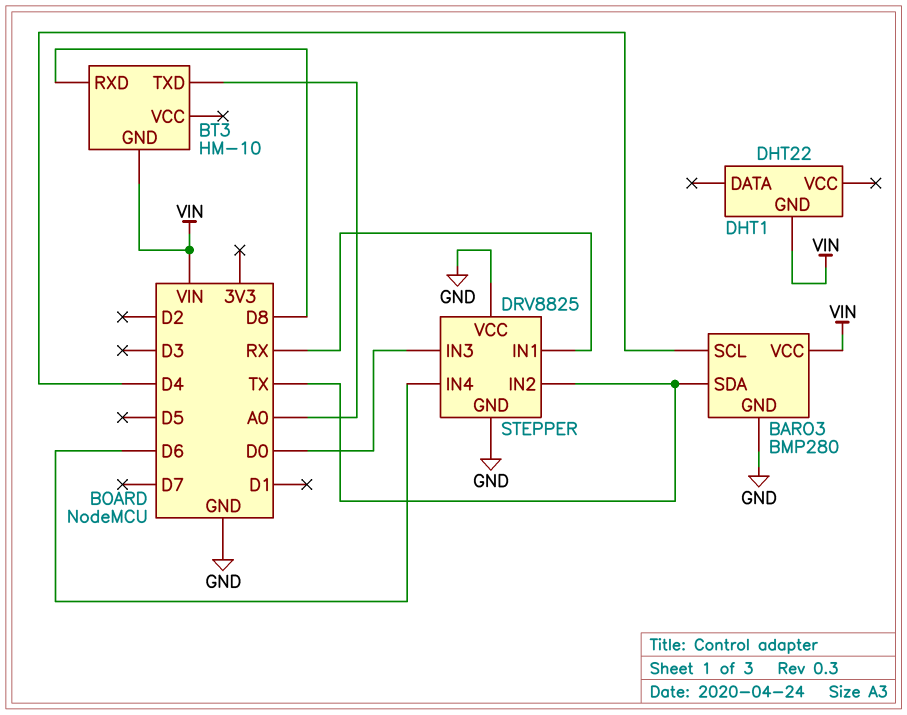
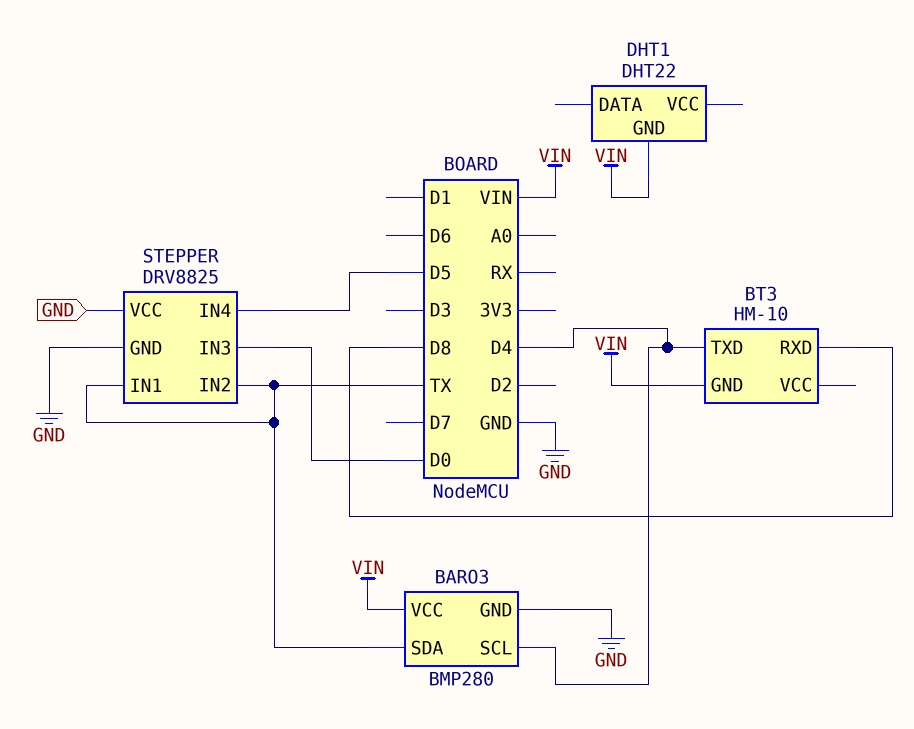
BT3 pin TXD: A0 -> D4
STEPPER pin IN1: RX -> TX
STEPPER pin IN4: D6 -> D5

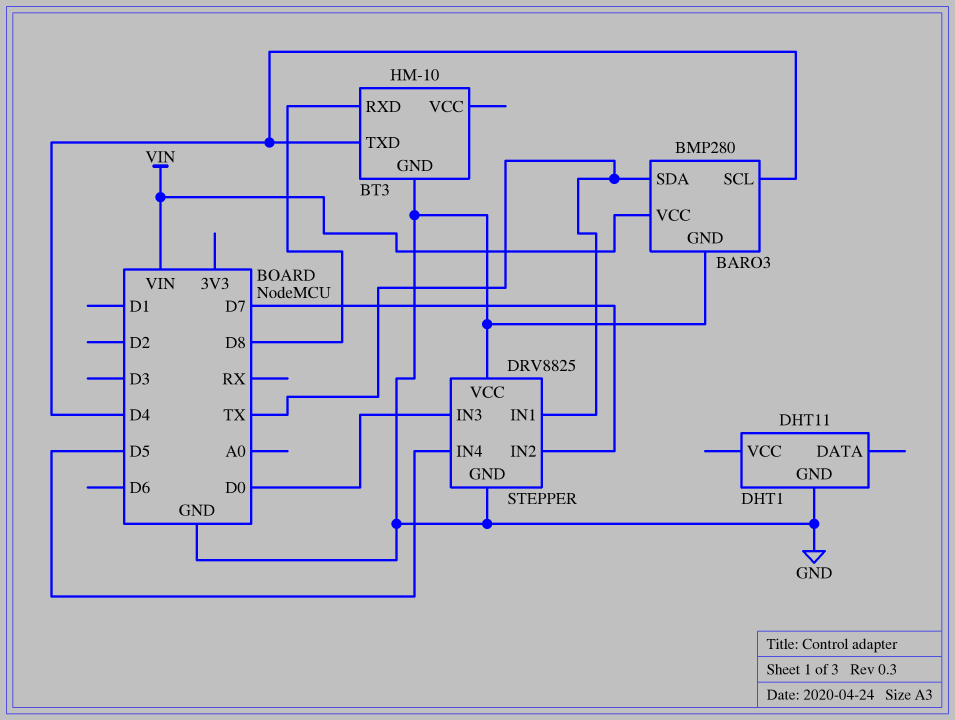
BT3 pin GND: VIN -> GND
DHT1: DHT22 -> DHT11
DHT1 pin GND: VIN -> GND
STEPPER pin IN2: TX -> D7

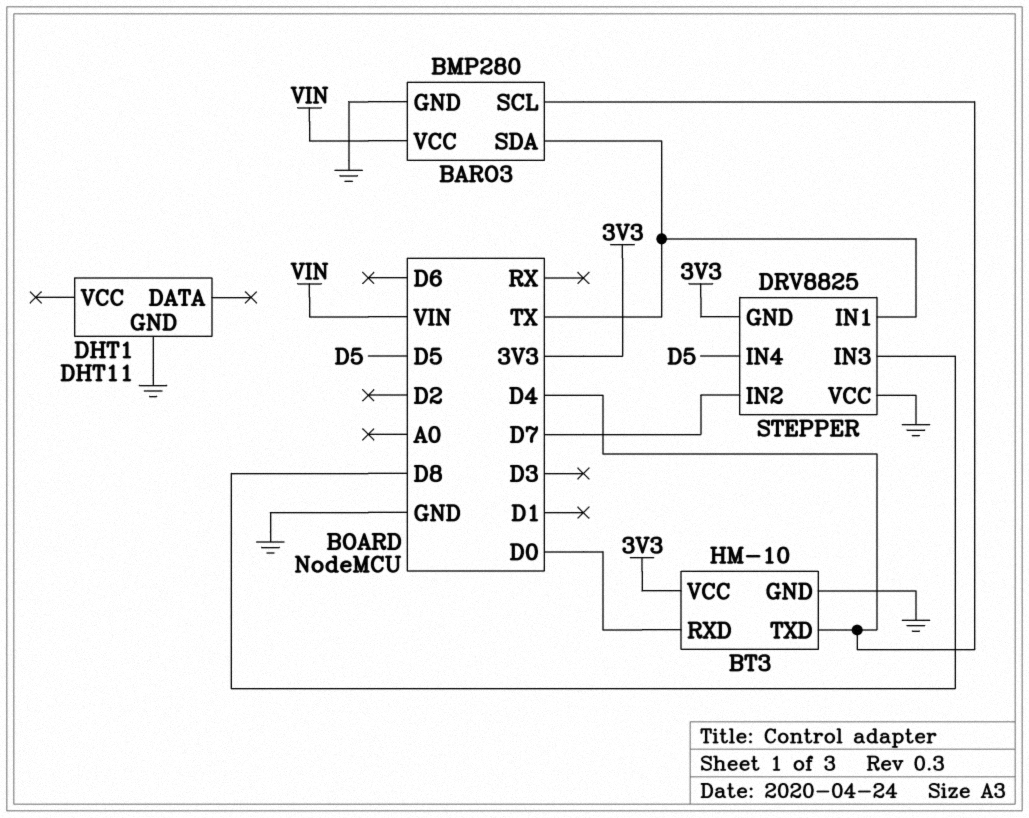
BT3 pin RXD: D8 -> D0
BT3 pin VCC: none -> 3V3
STEPPER pin GND: GND -> 3V3
STEPPER pin IN3: D0 -> D8

